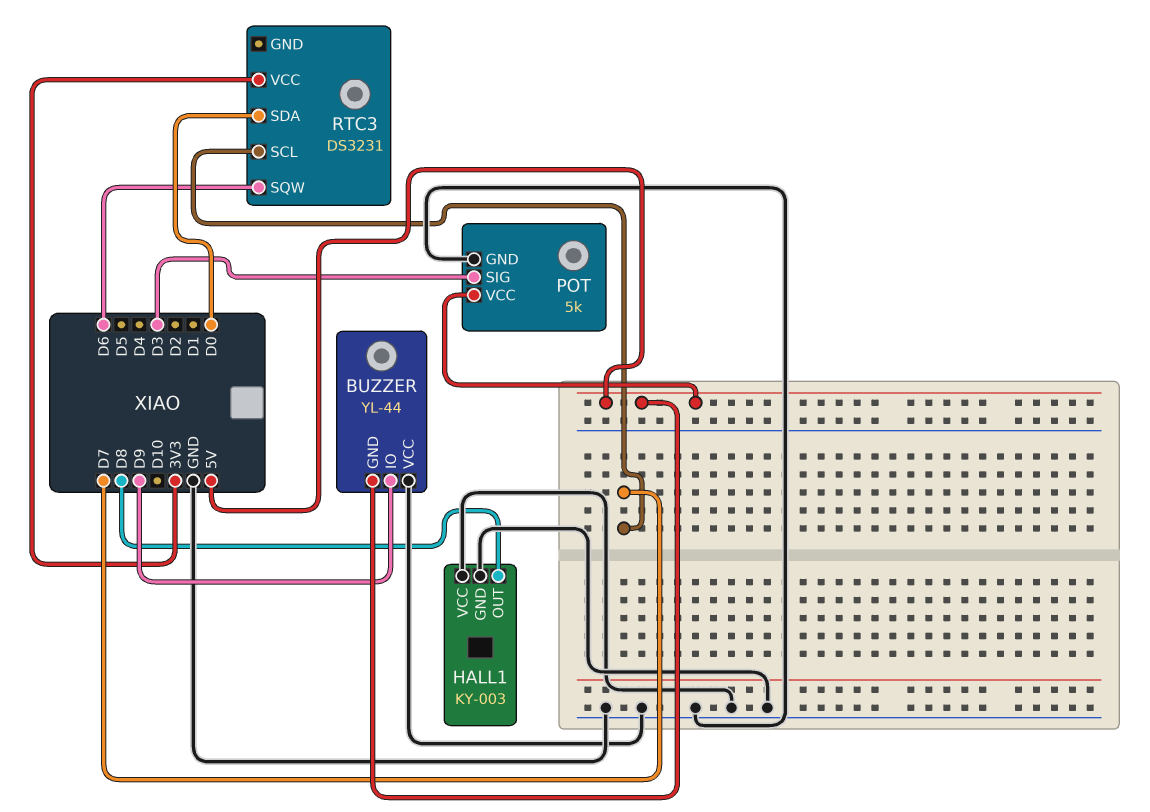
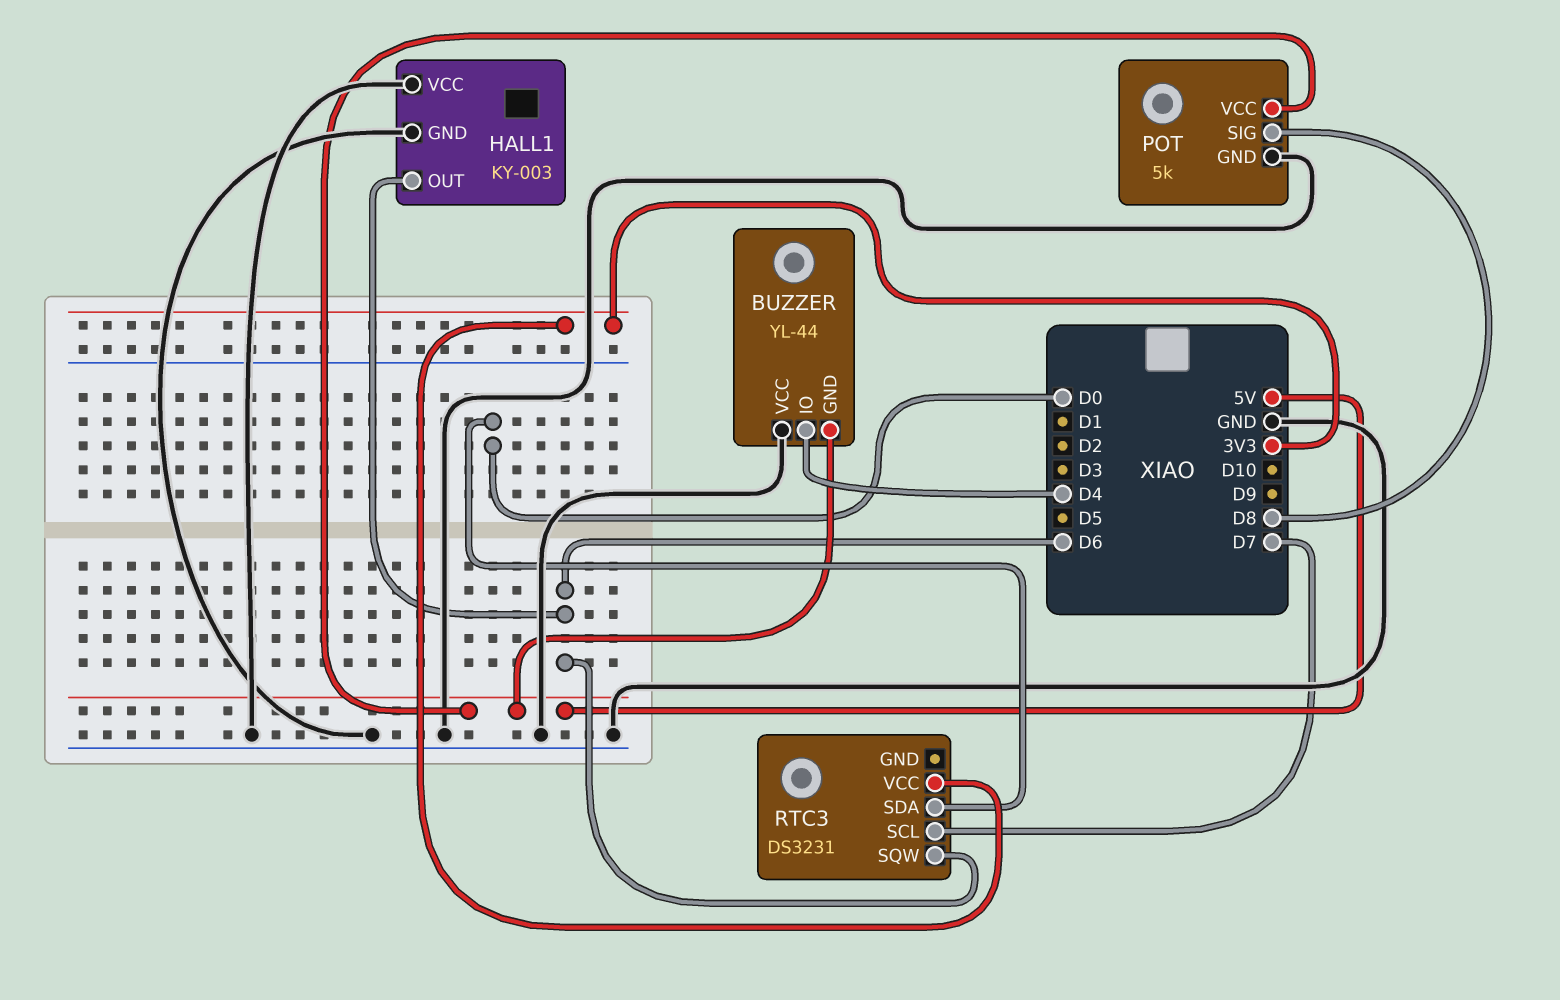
BUZZER pin IO: D9 -> D4
HALL1 pin OUT: D8 -> D6
POT pin SIG: D3 -> D8

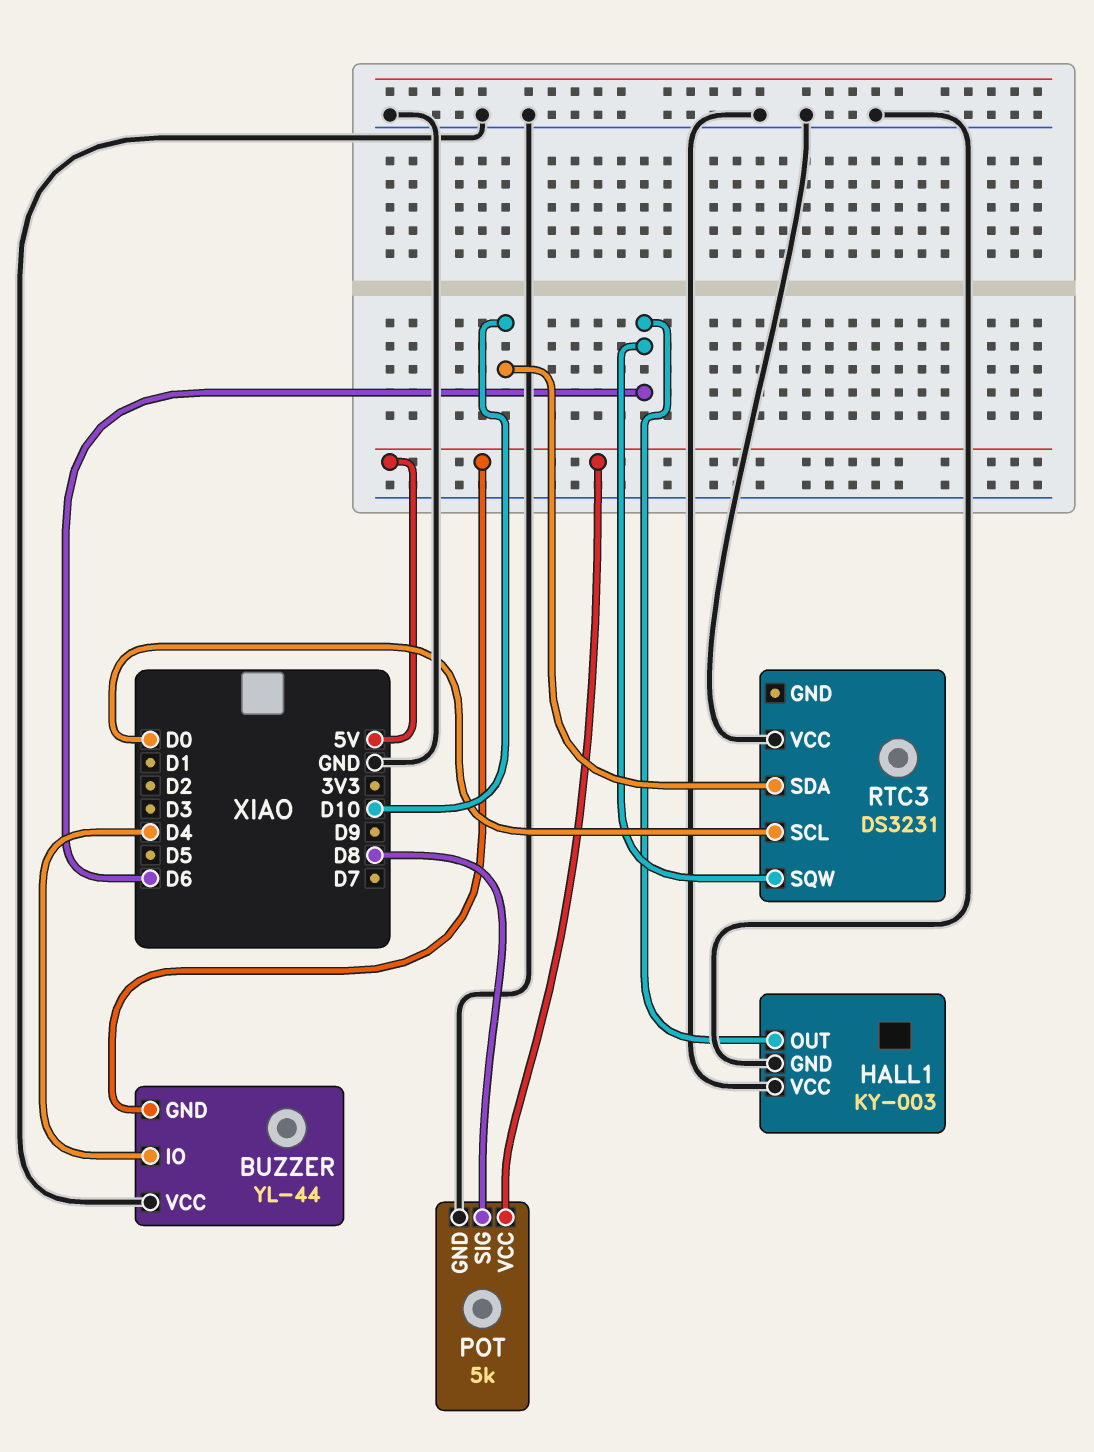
RTC3 pin SCL: D7 -> D0
RTC3 pin SDA: D0 -> D10
RTC3 pin VCC: 3V3 -> GND

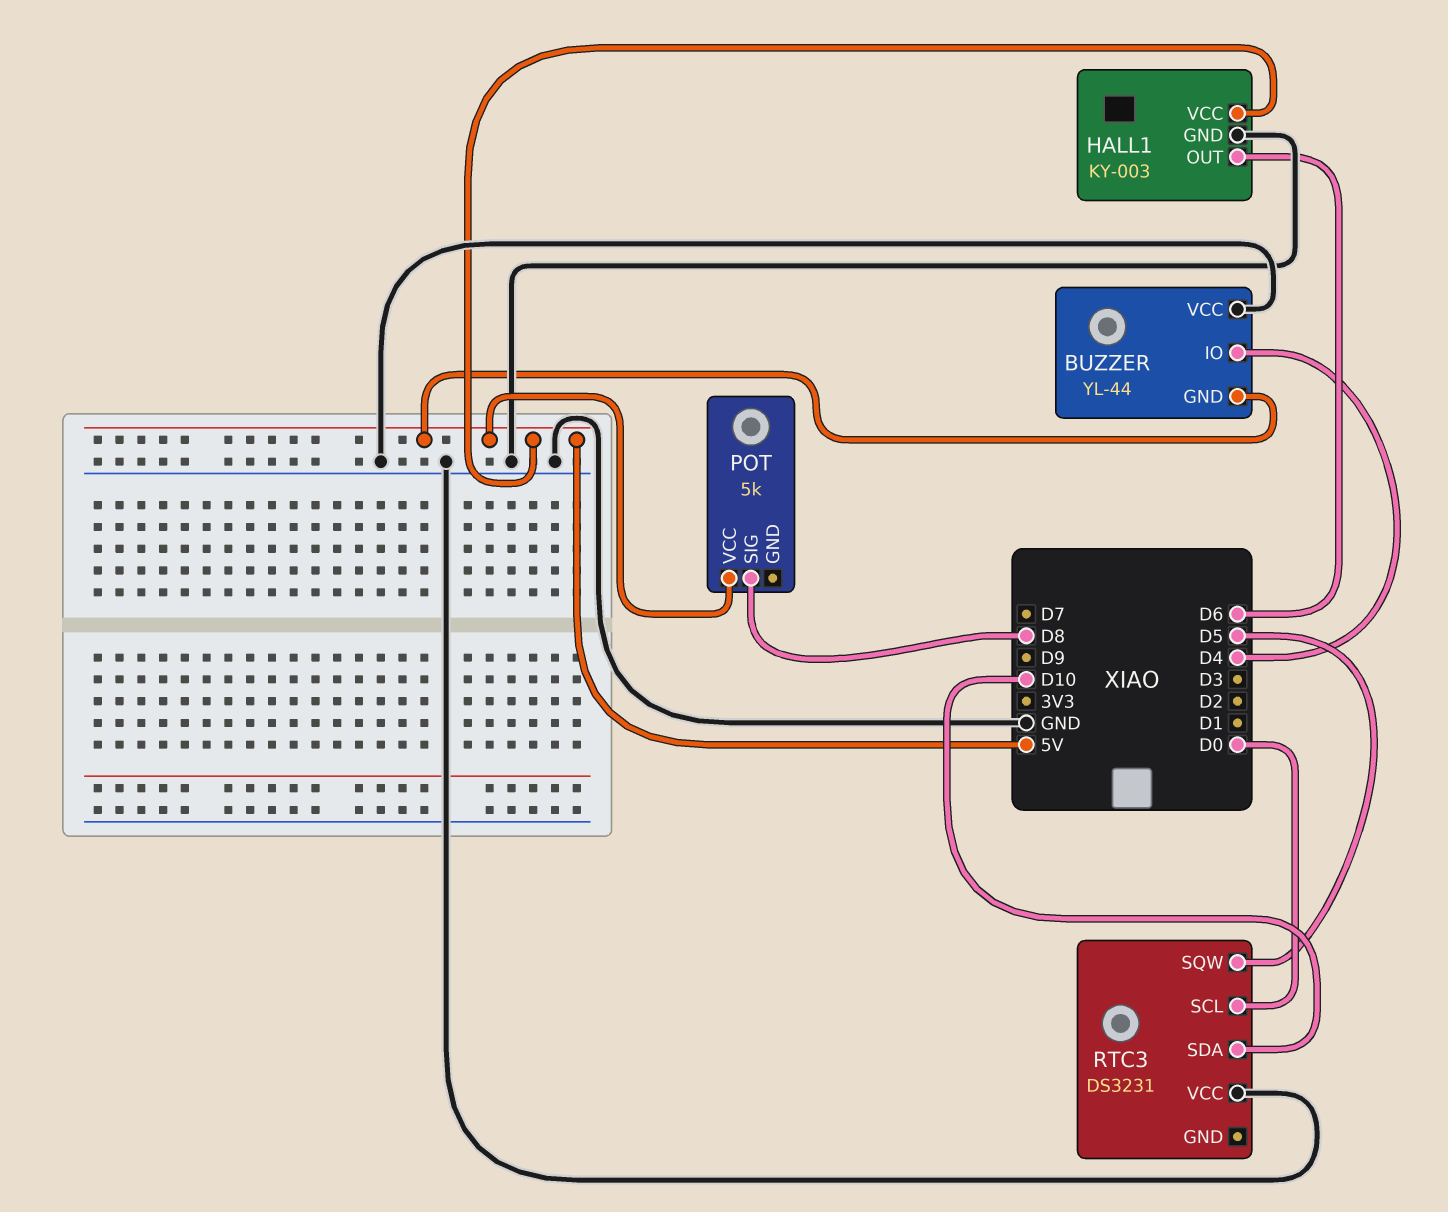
HALL1 pin VCC: GND -> 5V
POT pin GND: GND -> none
RTC3 pin SQW: D6 -> D5

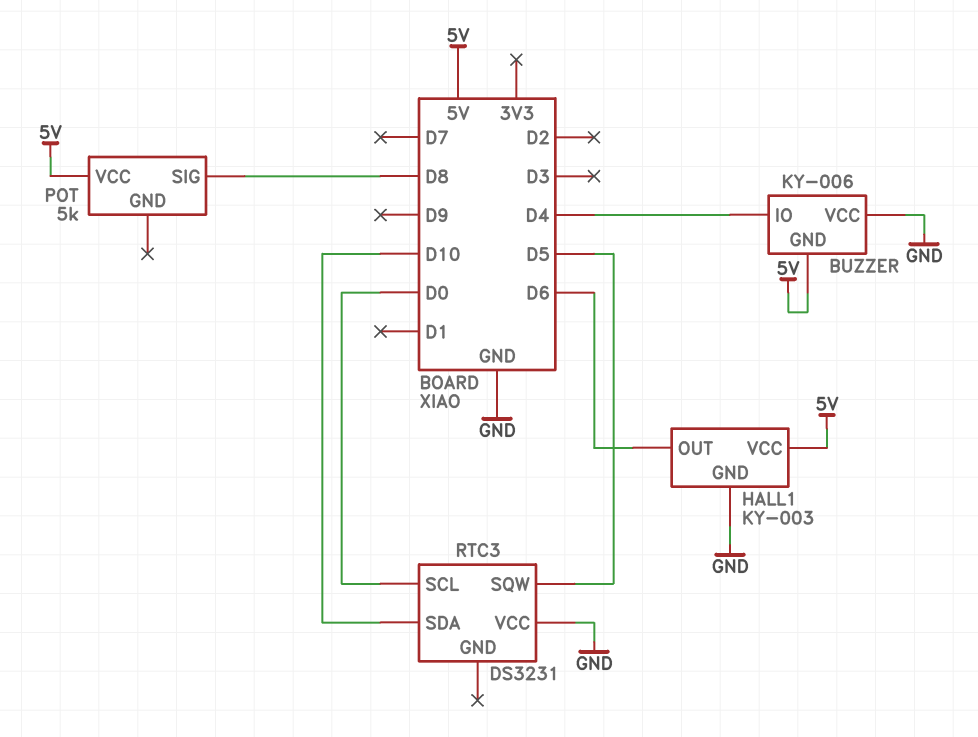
BUZZER: YL-44 -> KY-006

